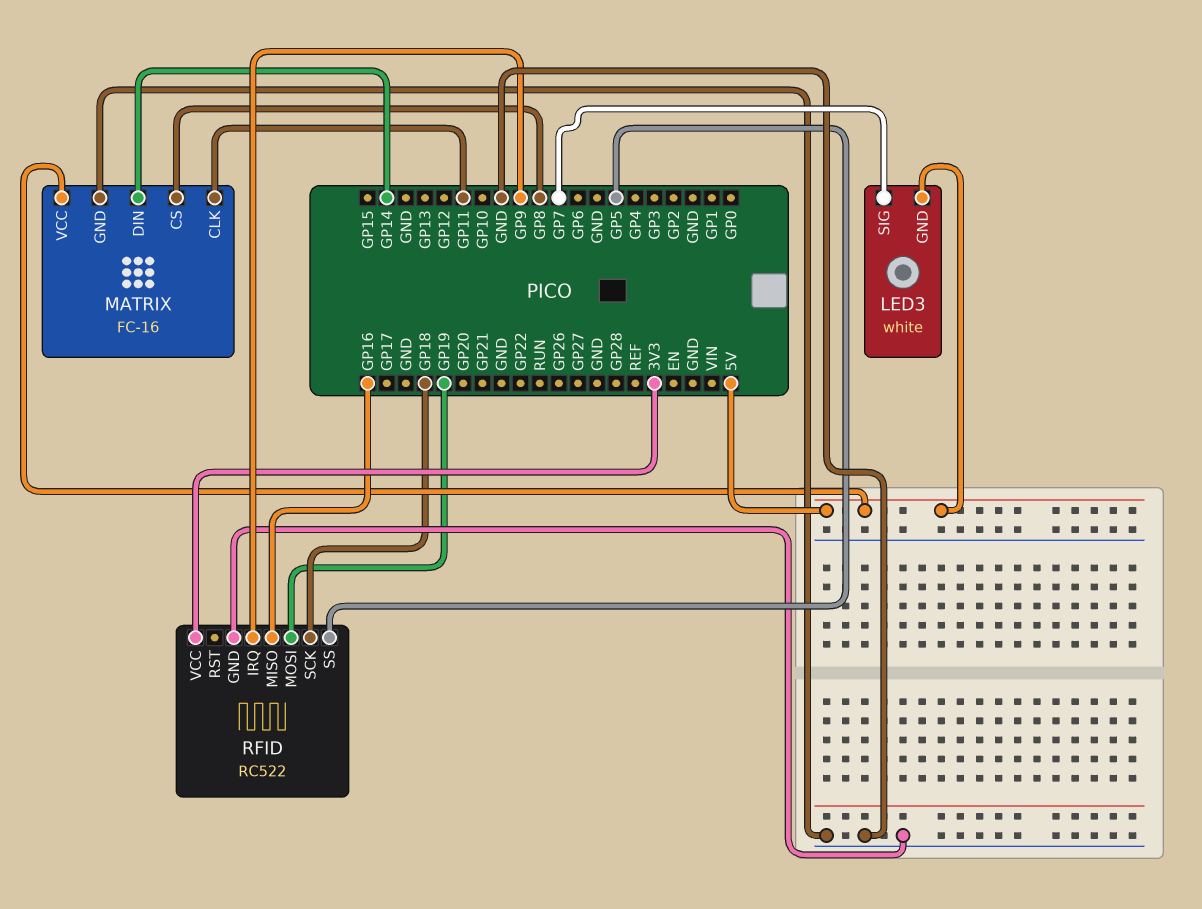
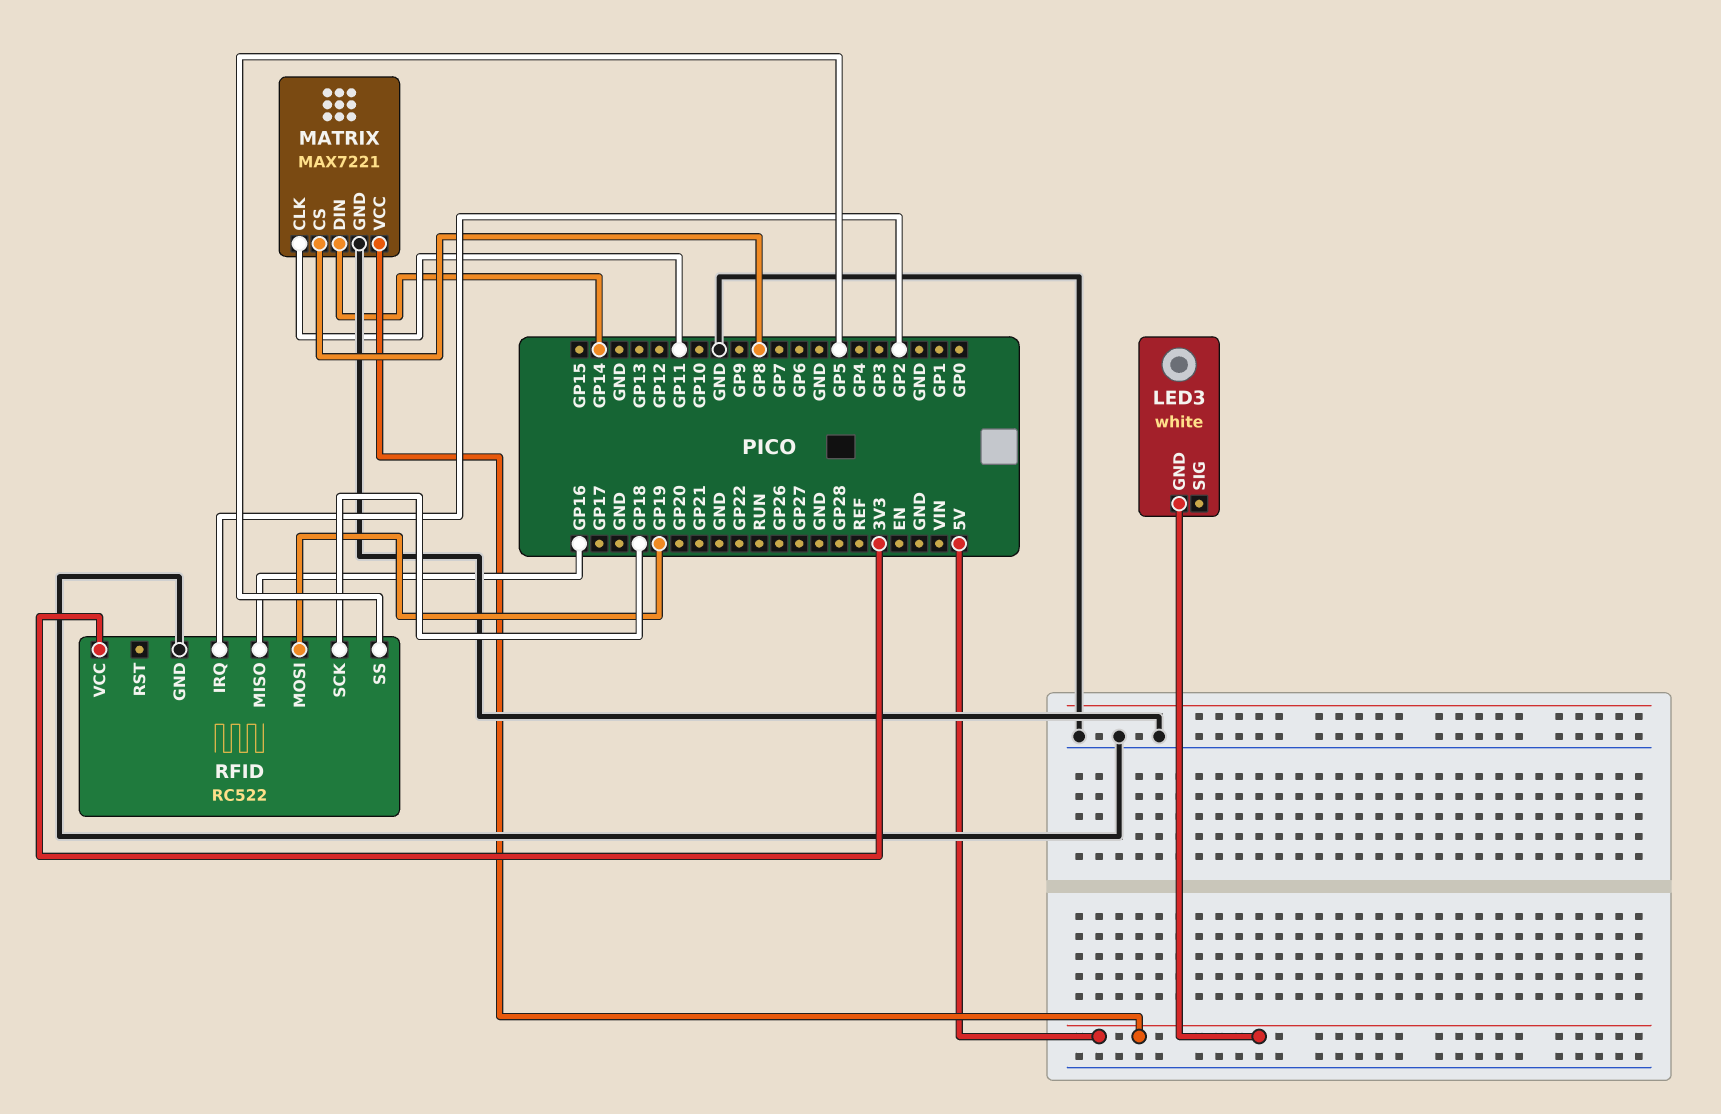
LED3 pin SIG: GP7 -> none
MATRIX: FC-16 -> MAX7221
RFID pin IRQ: GP9 -> GP2

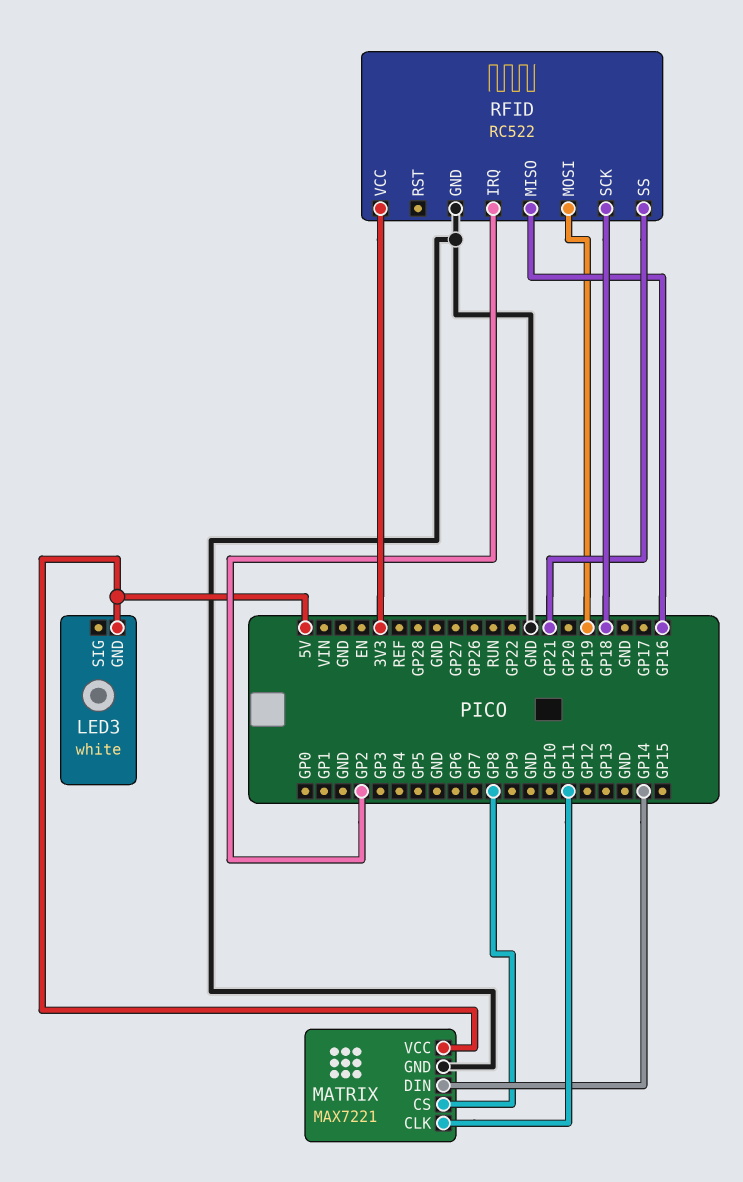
RFID pin SS: GP5 -> GP21

